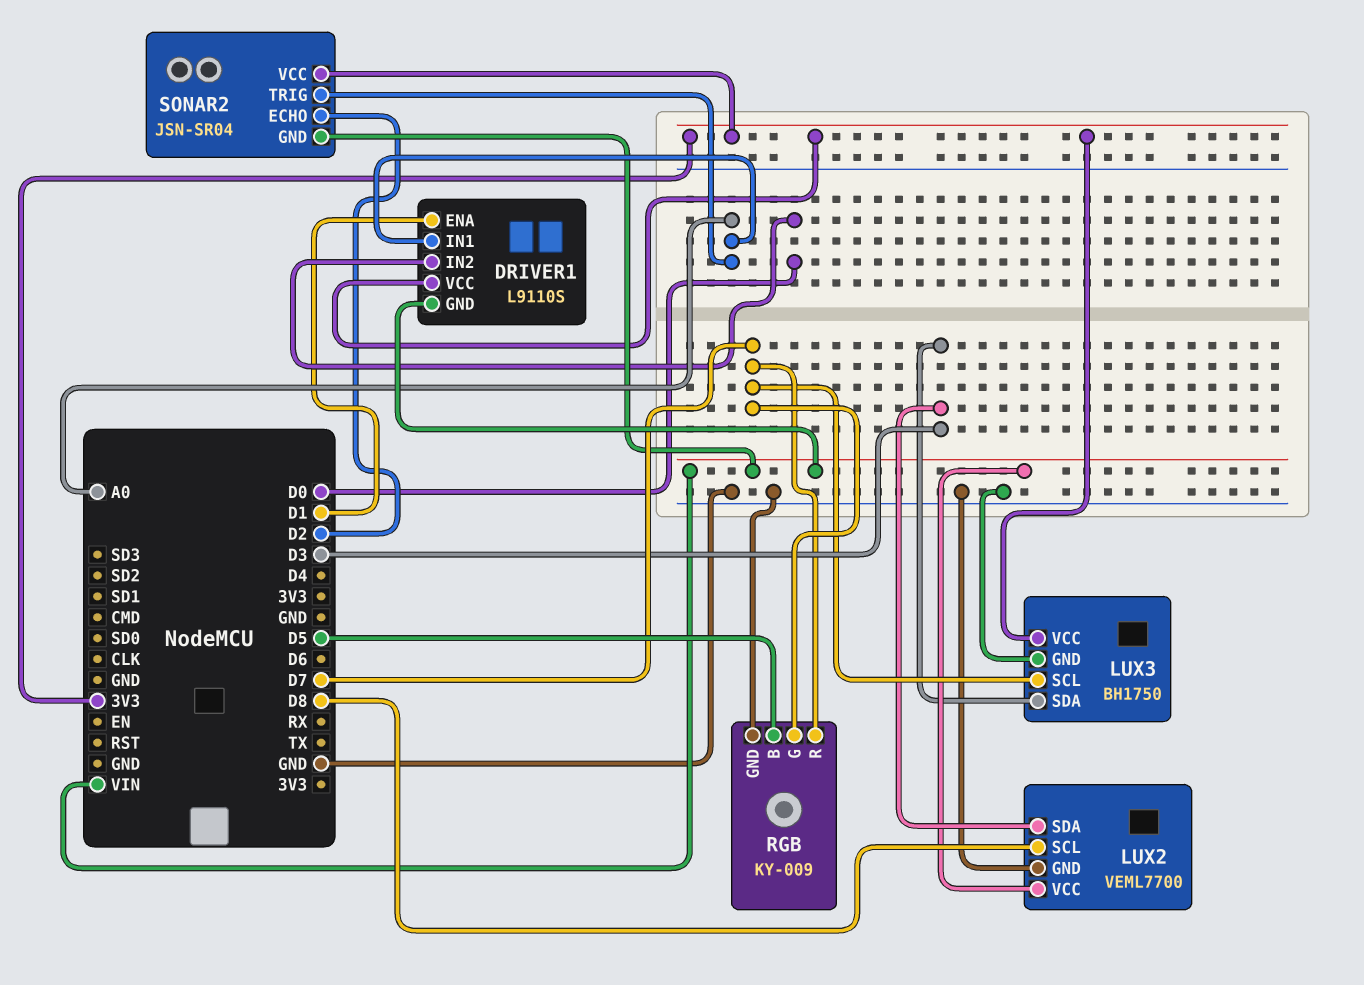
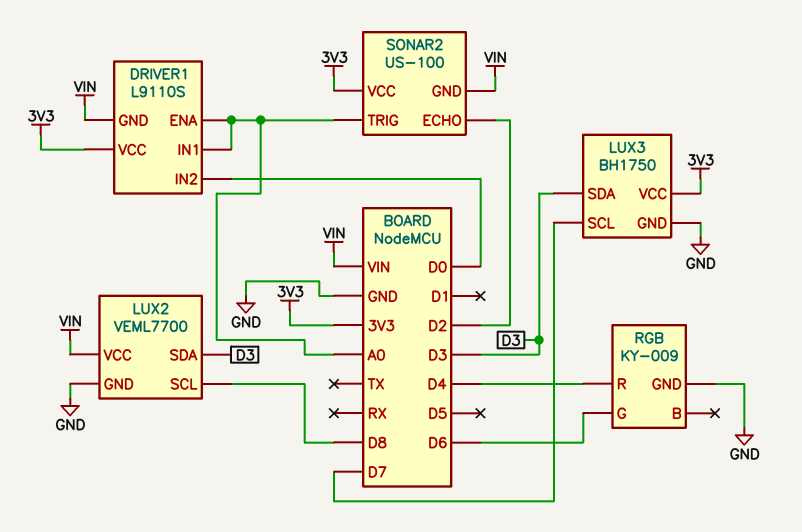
DRIVER1 pin ENA: D1 -> A0
RGB pin B: D5 -> none
RGB pin G: D7 -> D6
RGB pin R: D7 -> D4
SONAR2: JSN-SR04 -> US-100

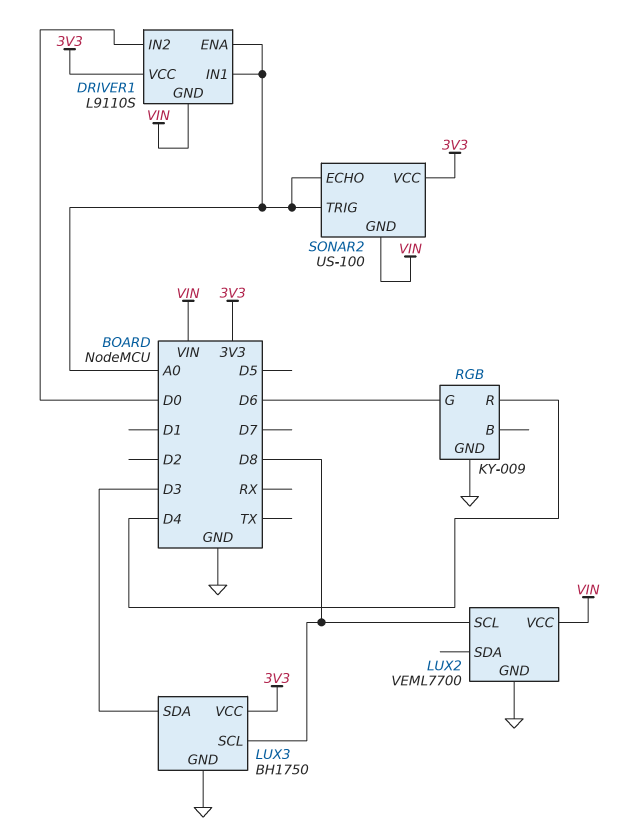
LUX2 pin SDA: D3 -> none
LUX3 pin SCL: D7 -> D8
SONAR2 pin ECHO: D2 -> A0

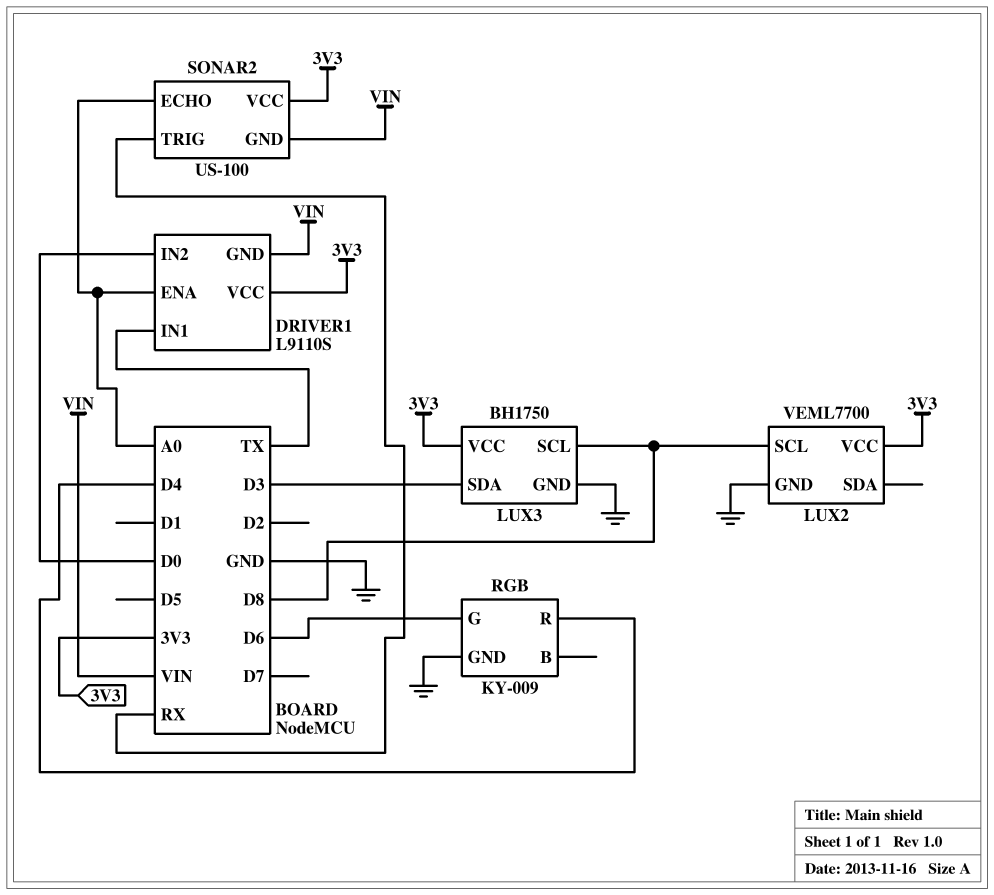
DRIVER1 pin IN1: A0 -> TX
LUX2 pin VCC: VIN -> 3V3
SONAR2 pin TRIG: A0 -> RX

